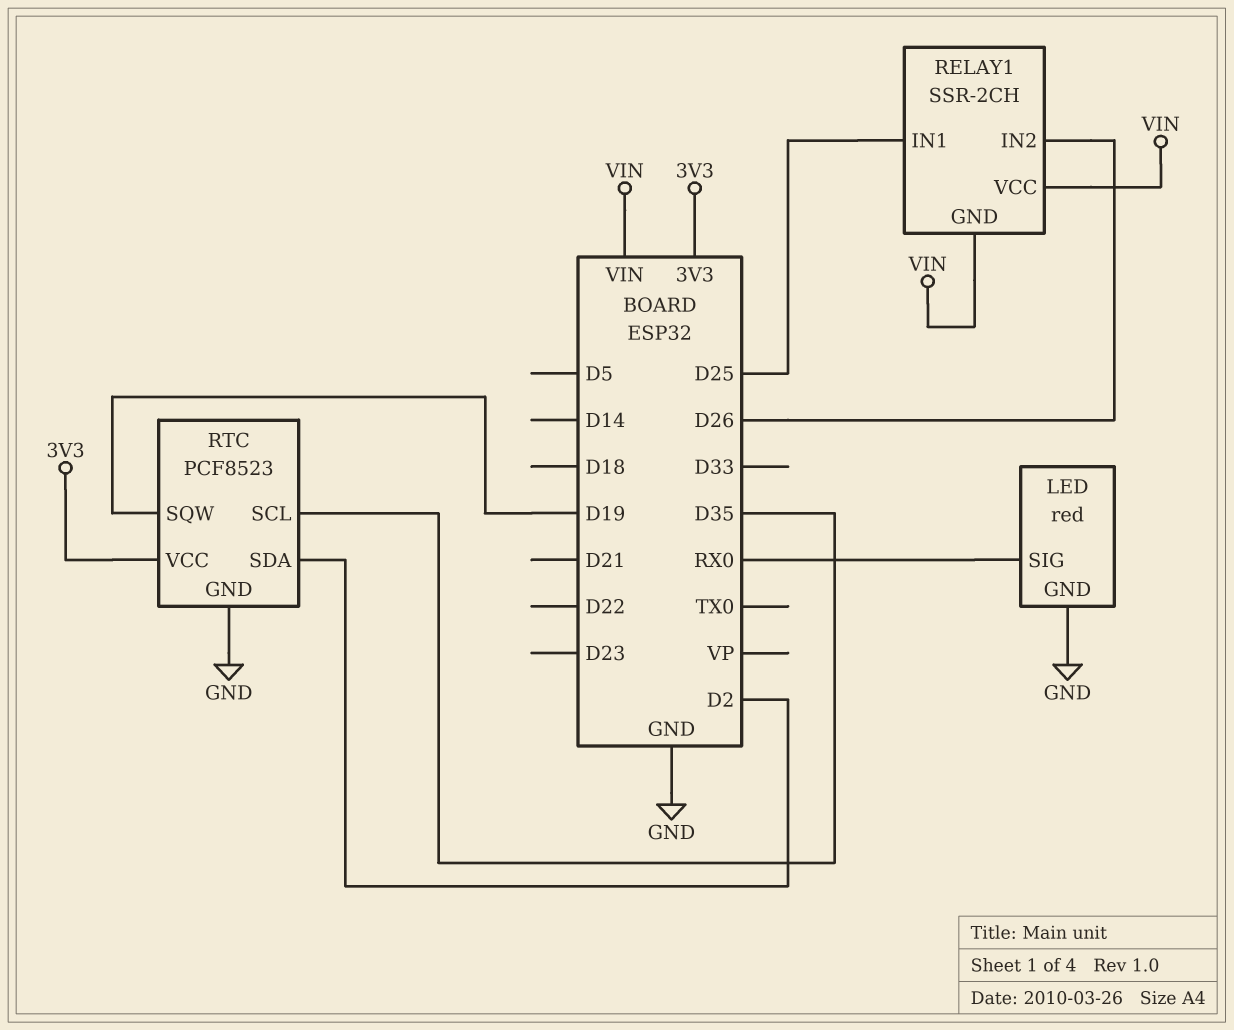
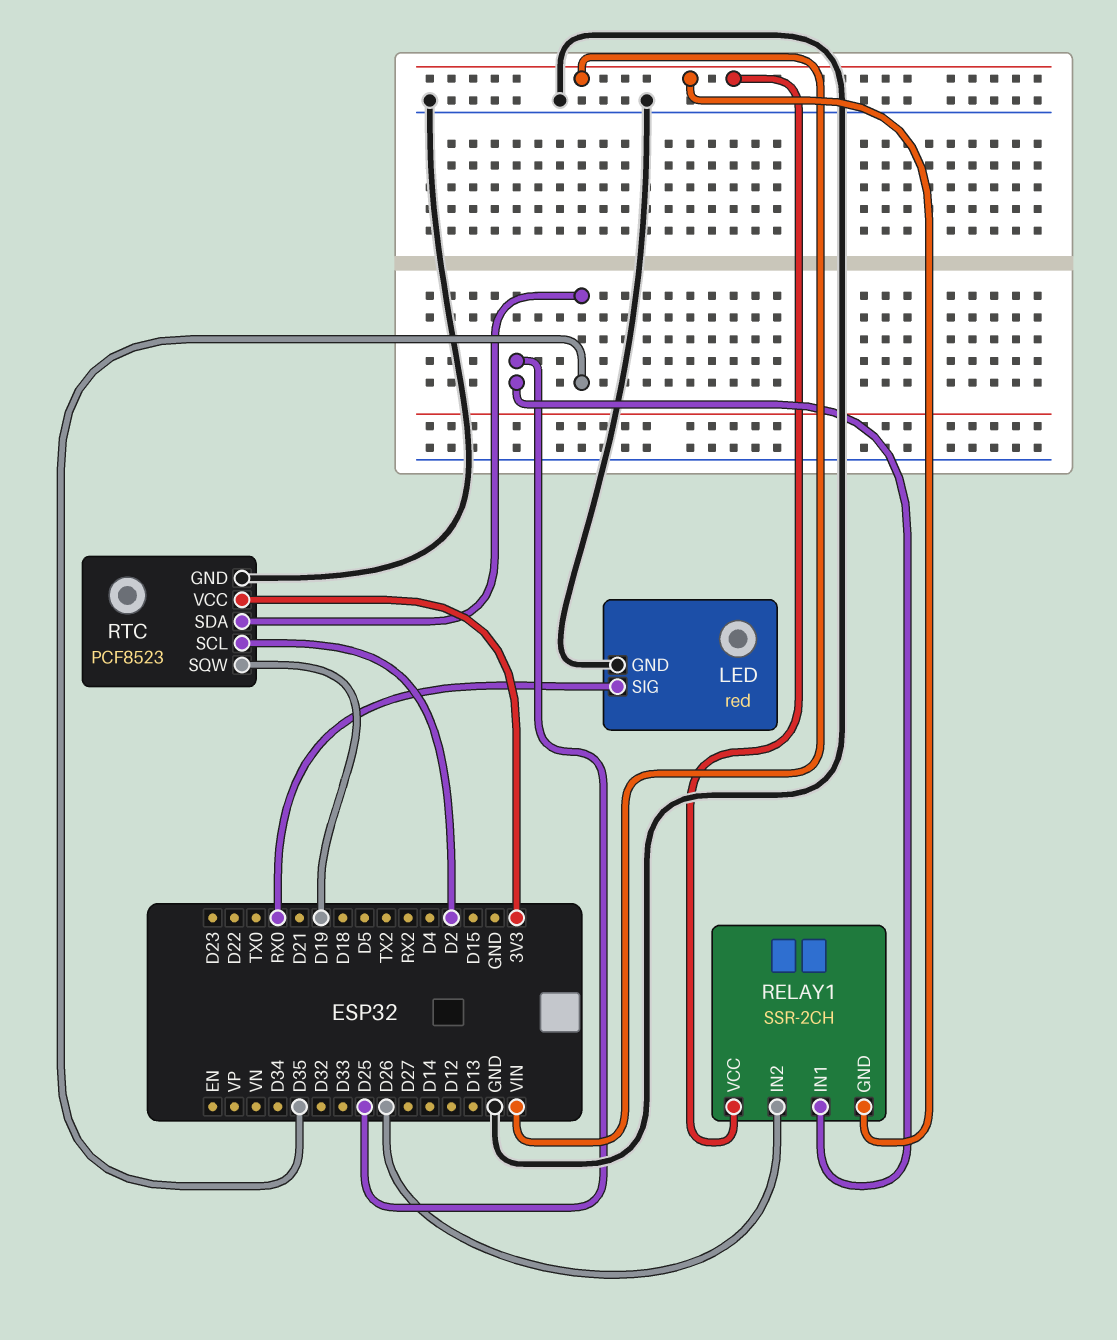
RTC pin SCL: D35 -> D2
RTC pin SDA: D2 -> D35

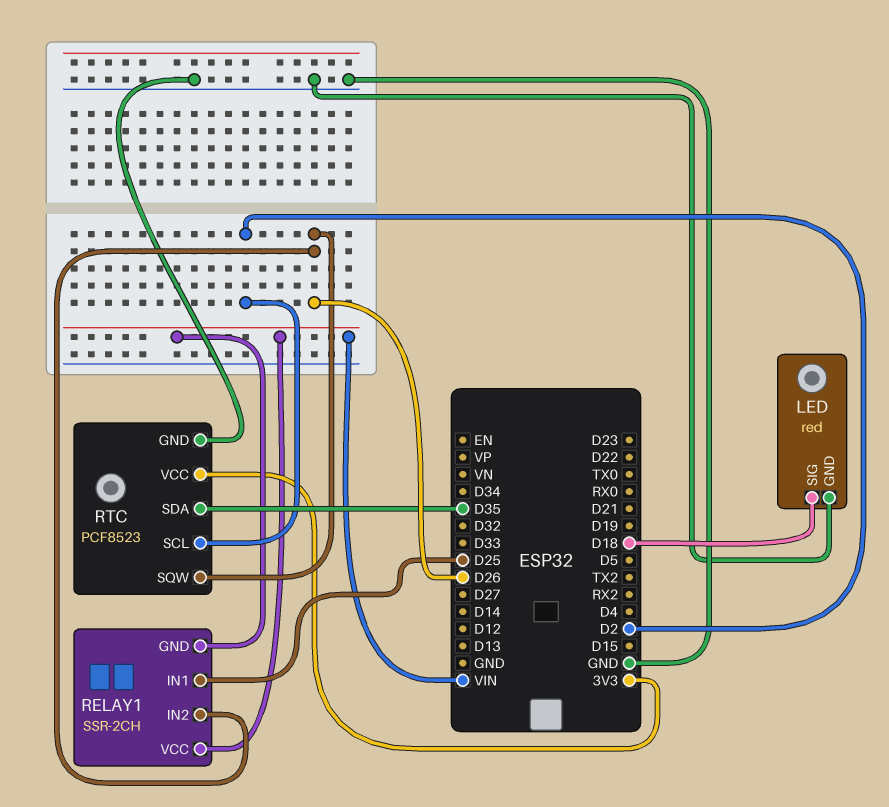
LED pin SIG: RX0 -> D18
RTC pin SQW: D19 -> D26

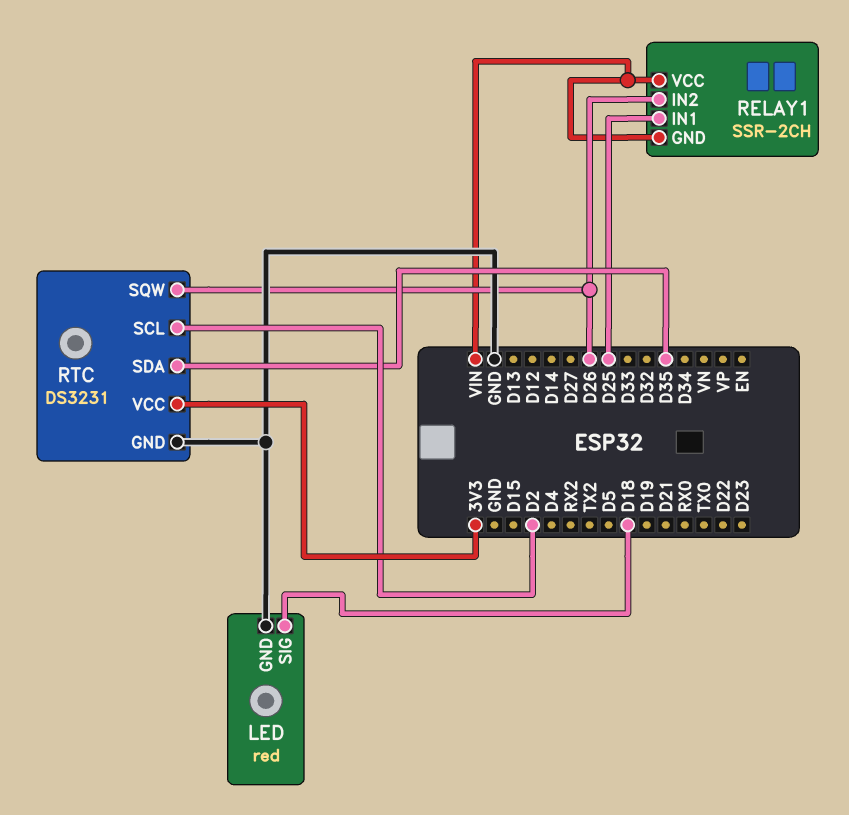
RTC: PCF8523 -> DS3231

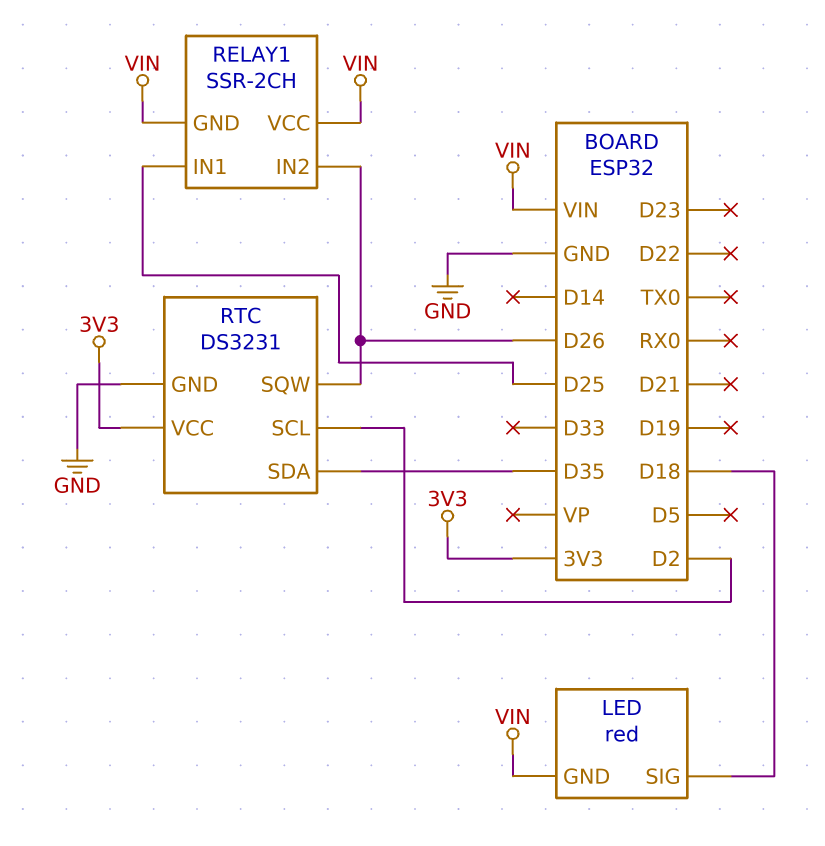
LED pin GND: GND -> VIN

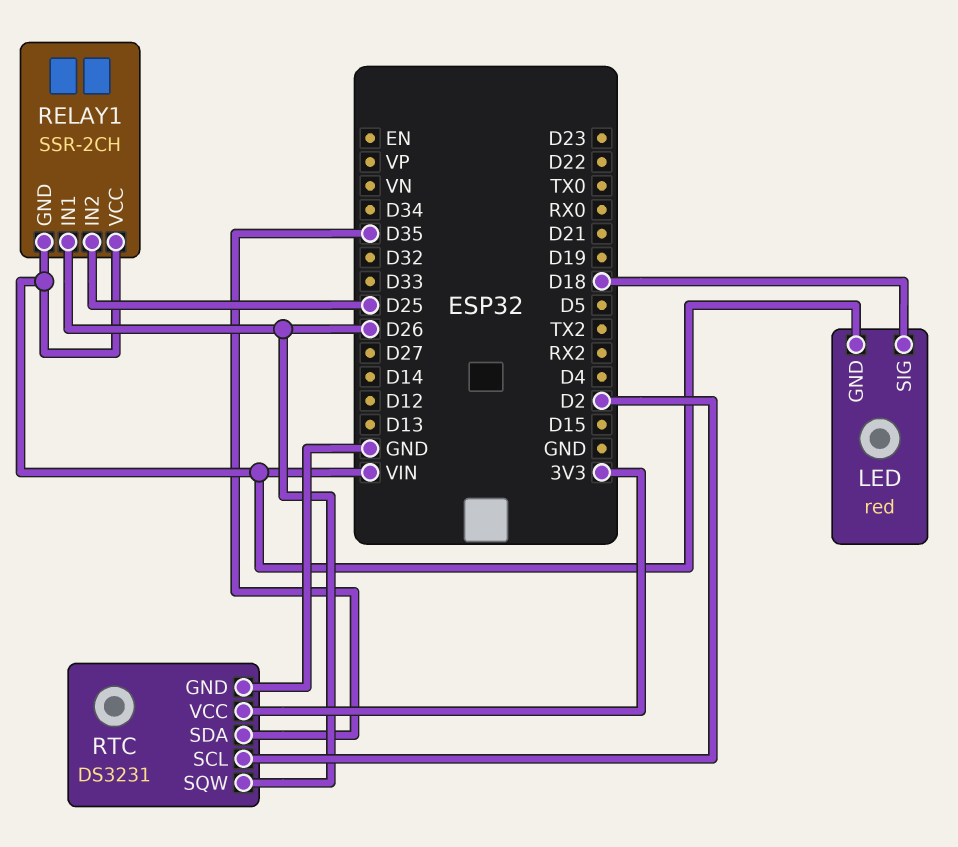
RELAY1 pin IN1: D25 -> D26
RELAY1 pin IN2: D26 -> D25

